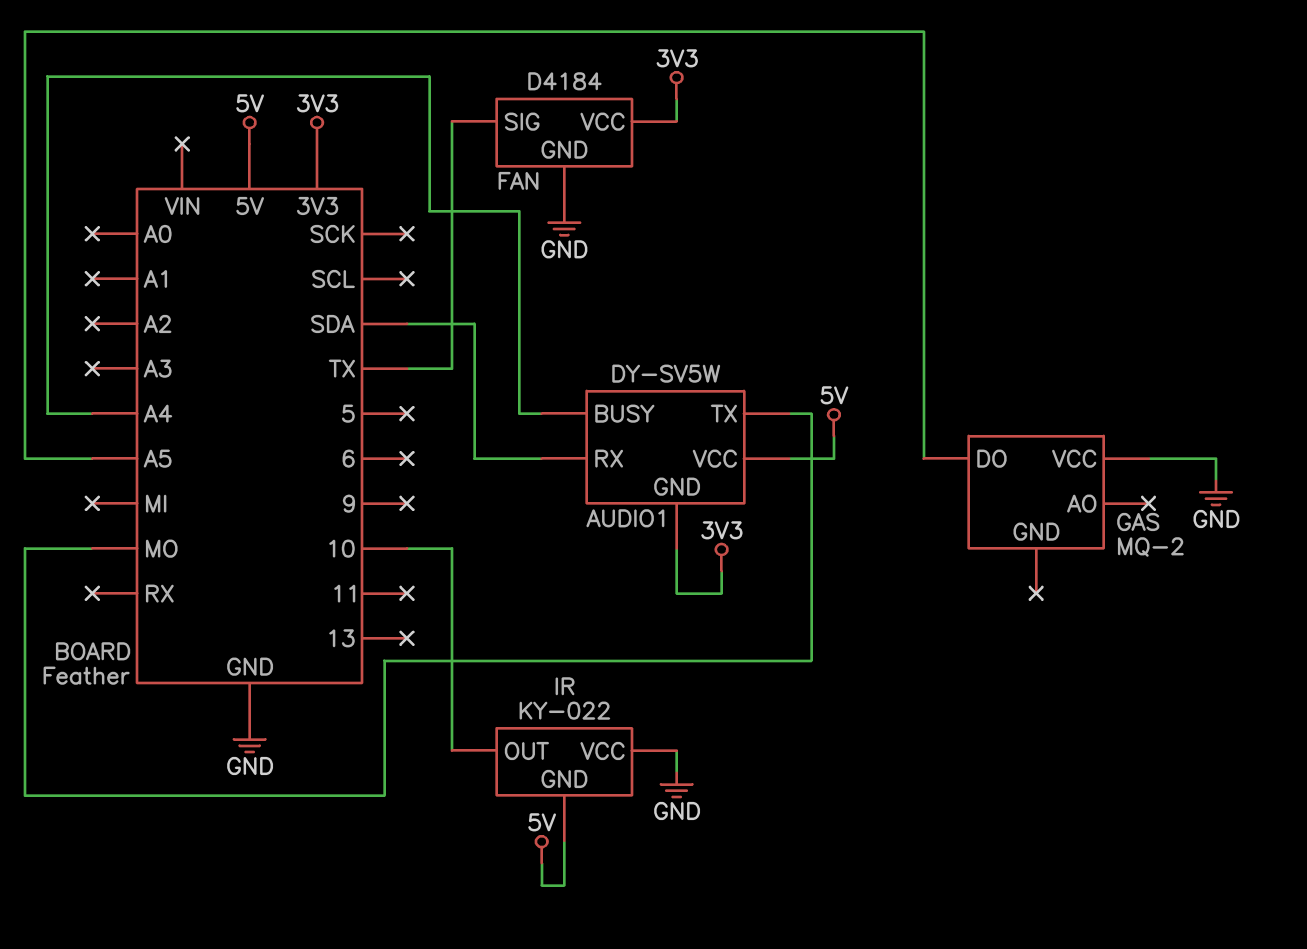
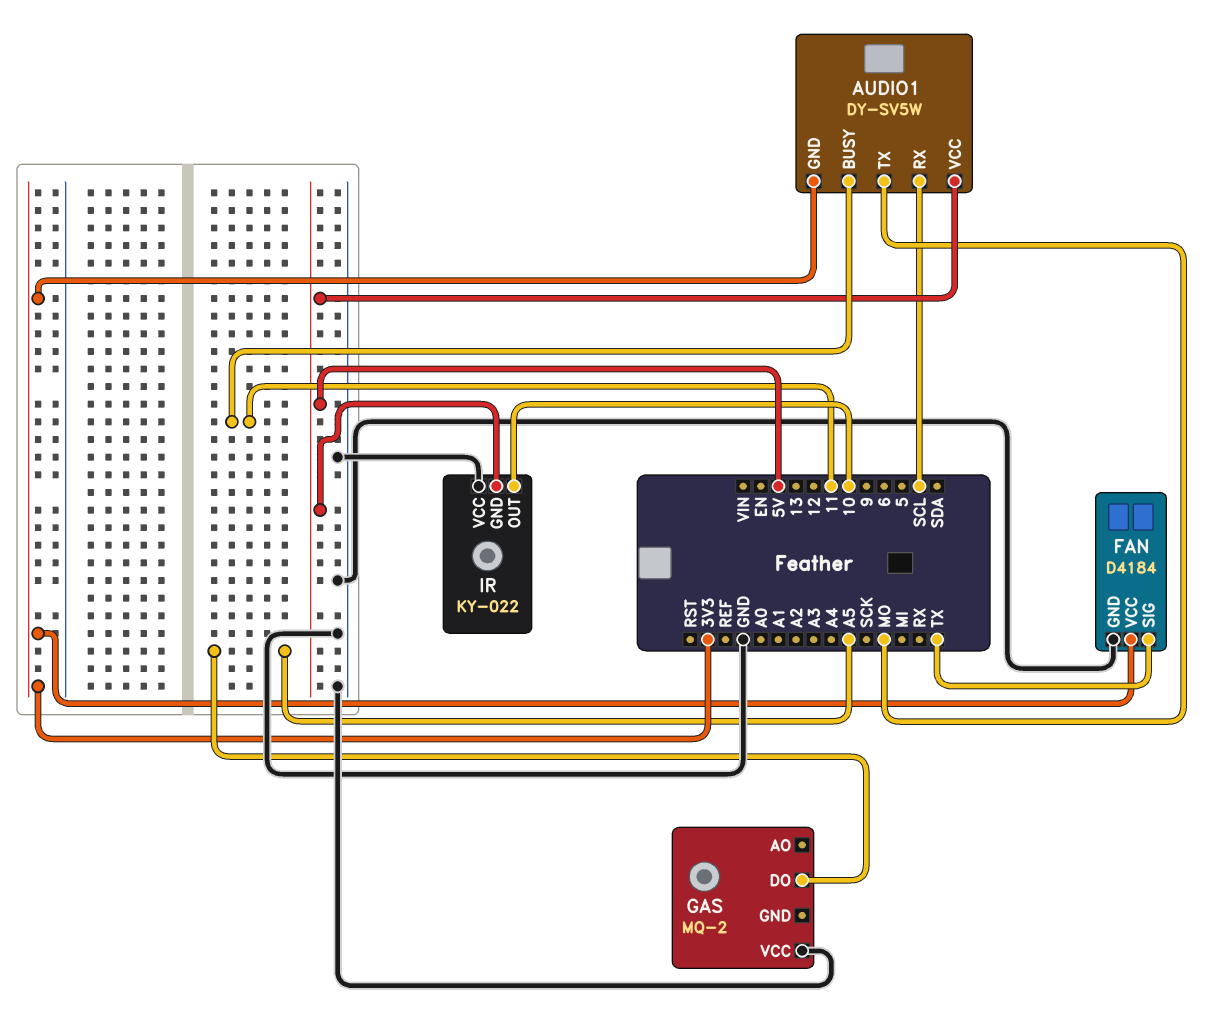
AUDIO1 pin BUSY: A4 -> 11
AUDIO1 pin RX: SDA -> SCL

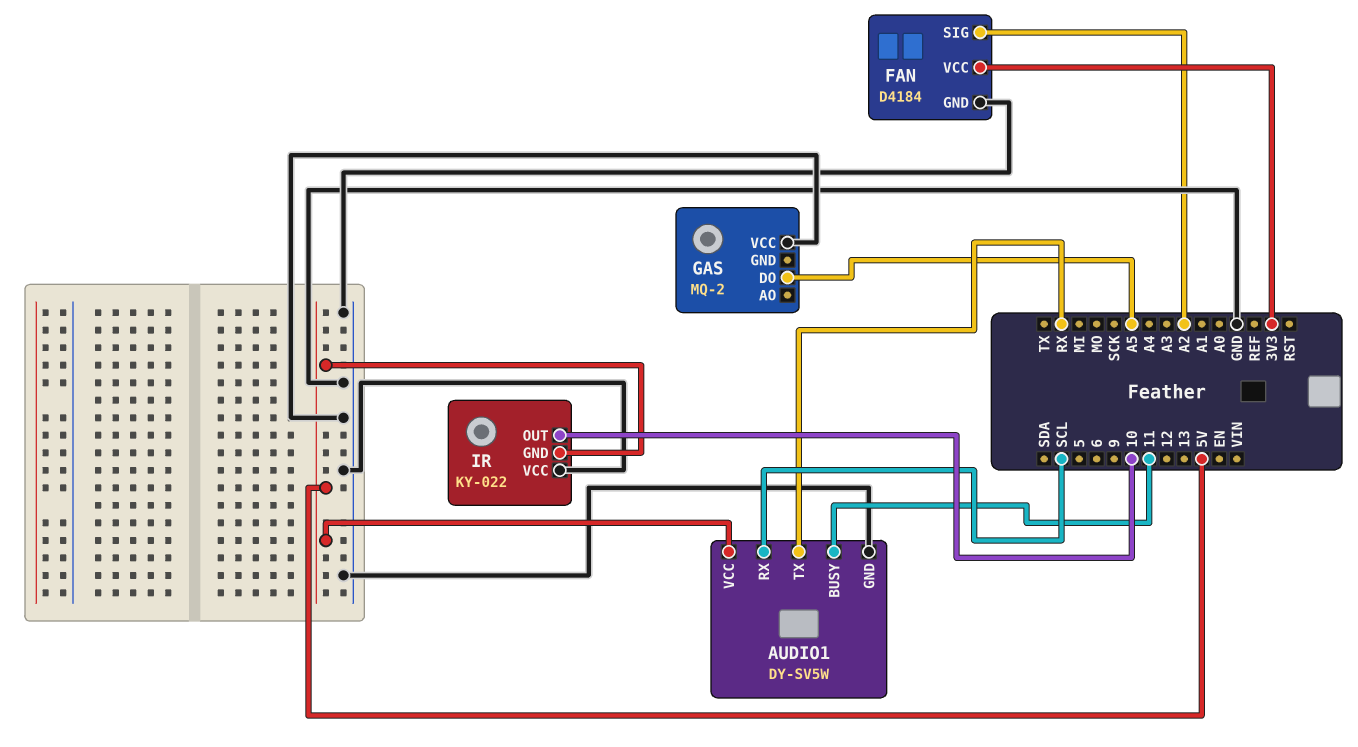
AUDIO1 pin GND: 3V3 -> GND
AUDIO1 pin TX: MO -> RX
FAN pin SIG: TX -> A2

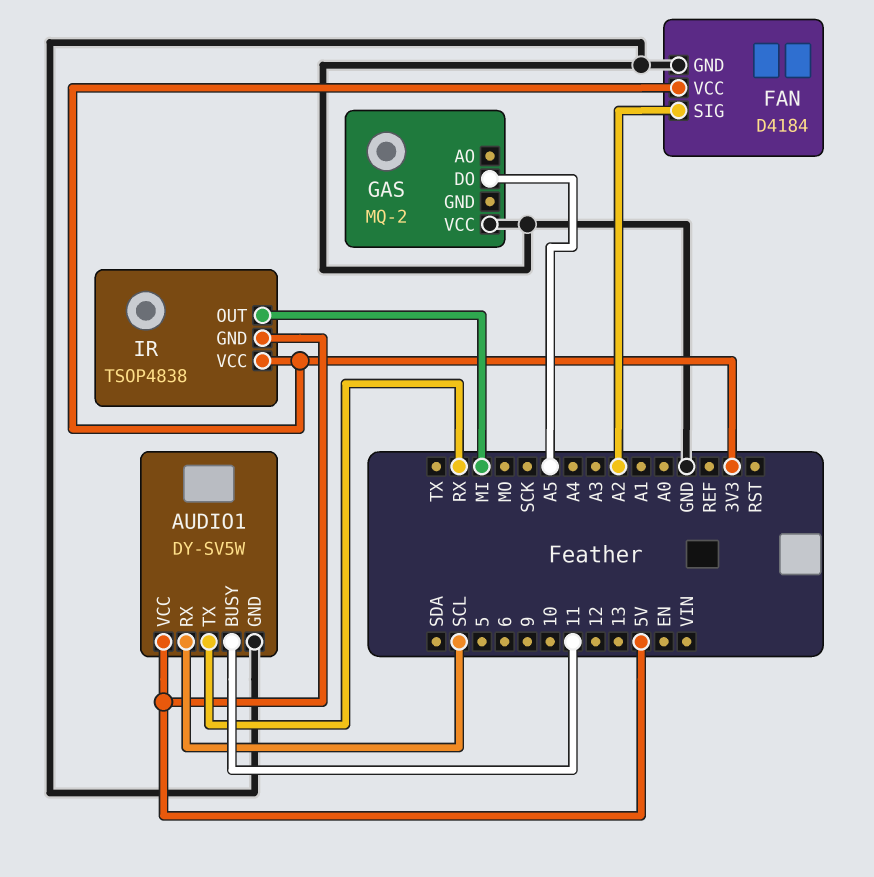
IR: KY-022 -> TSOP4838
IR pin OUT: 10 -> MI
IR pin VCC: GND -> 3V3

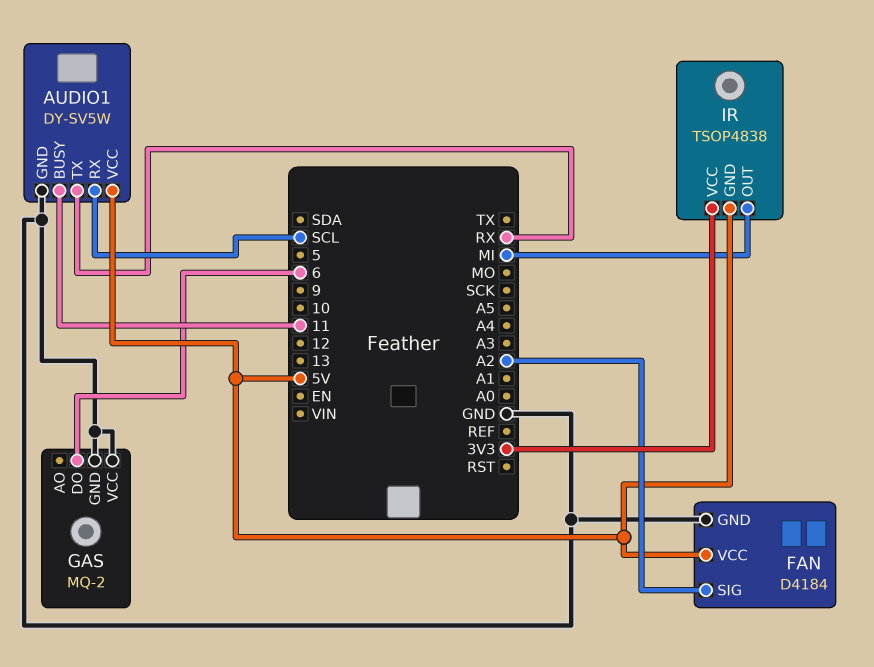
FAN pin VCC: 3V3 -> 5V
GAS pin DO: A5 -> 6
GAS pin GND: none -> GND

